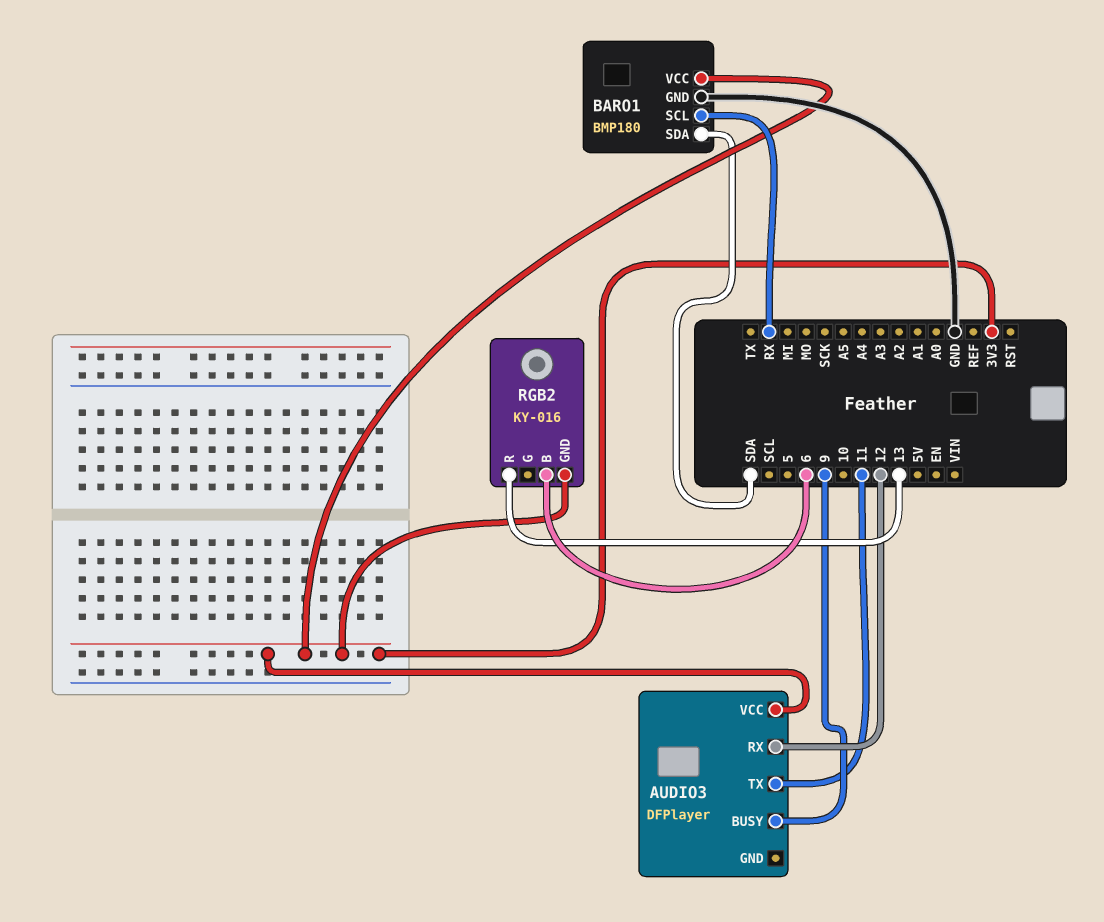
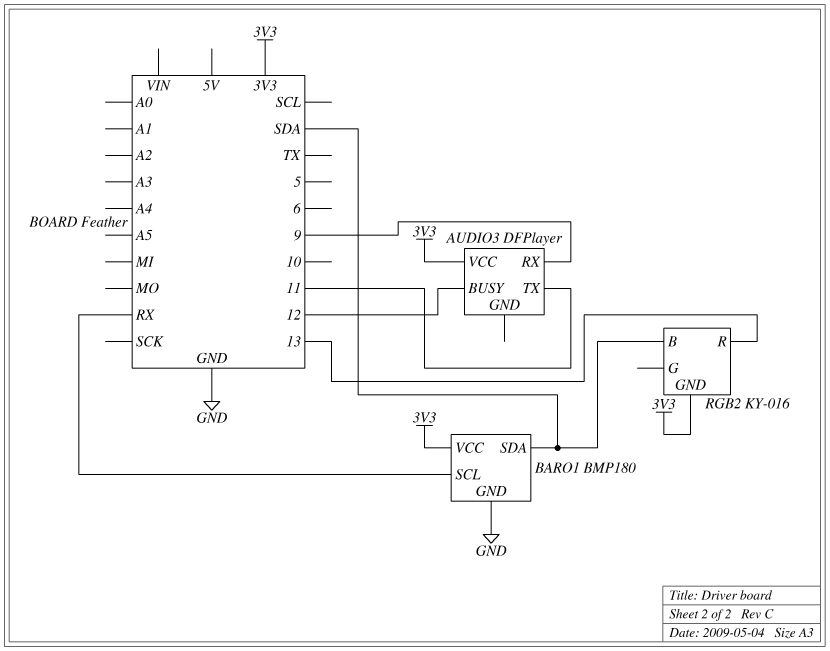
AUDIO3 pin BUSY: 9 -> 12
AUDIO3 pin RX: 12 -> 9
RGB2 pin B: 6 -> SDA

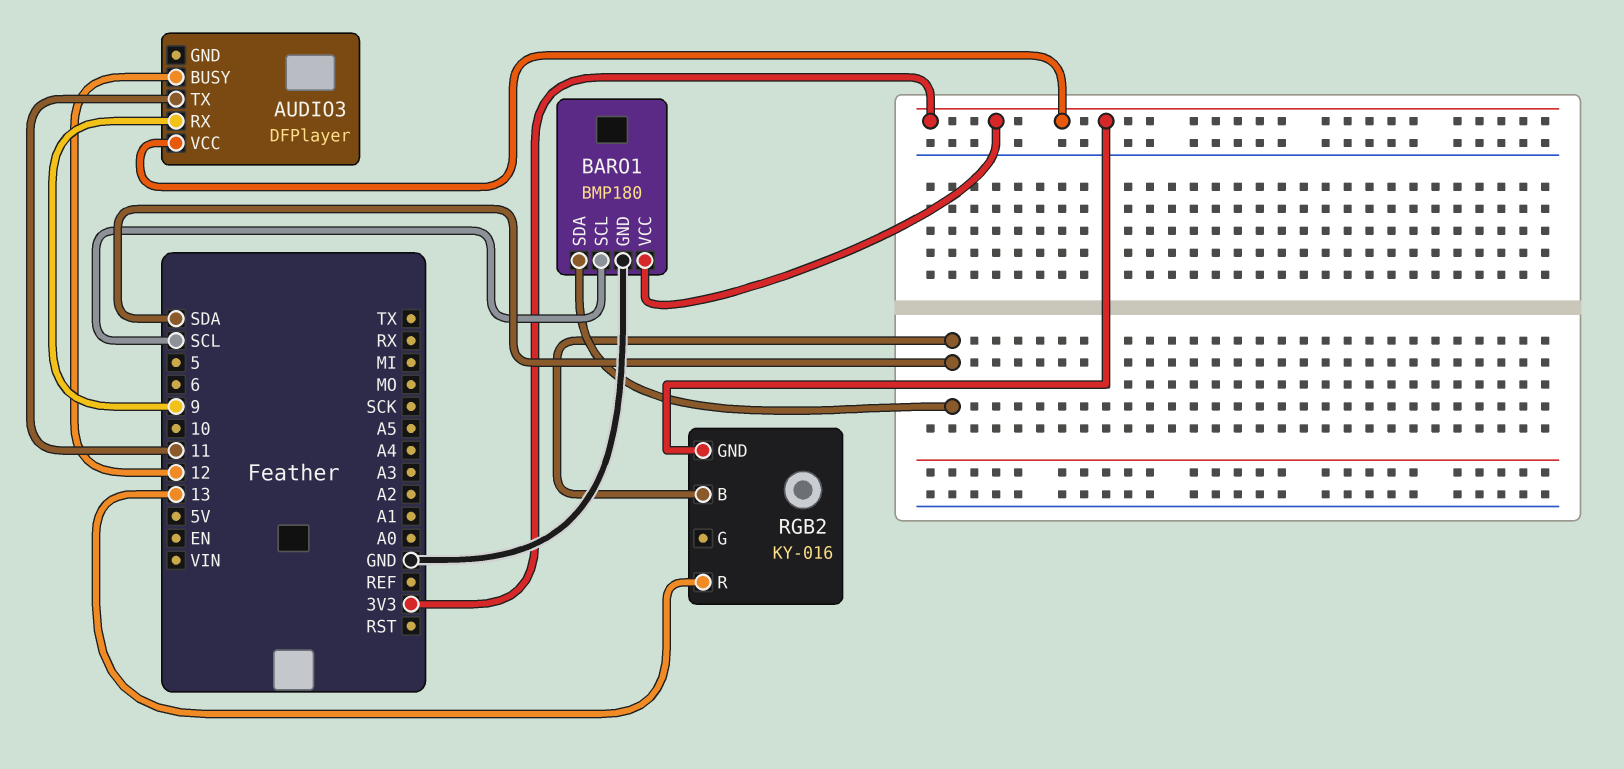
BARO1 pin SCL: RX -> SCL

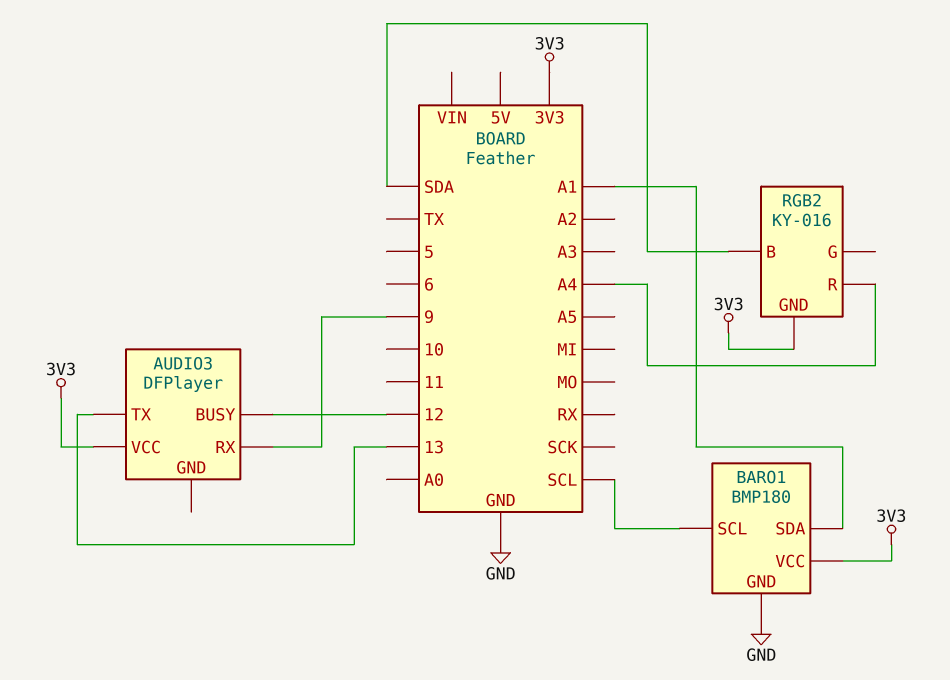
AUDIO3 pin TX: 11 -> 13
BARO1 pin SDA: SDA -> A1
RGB2 pin R: 13 -> A4

